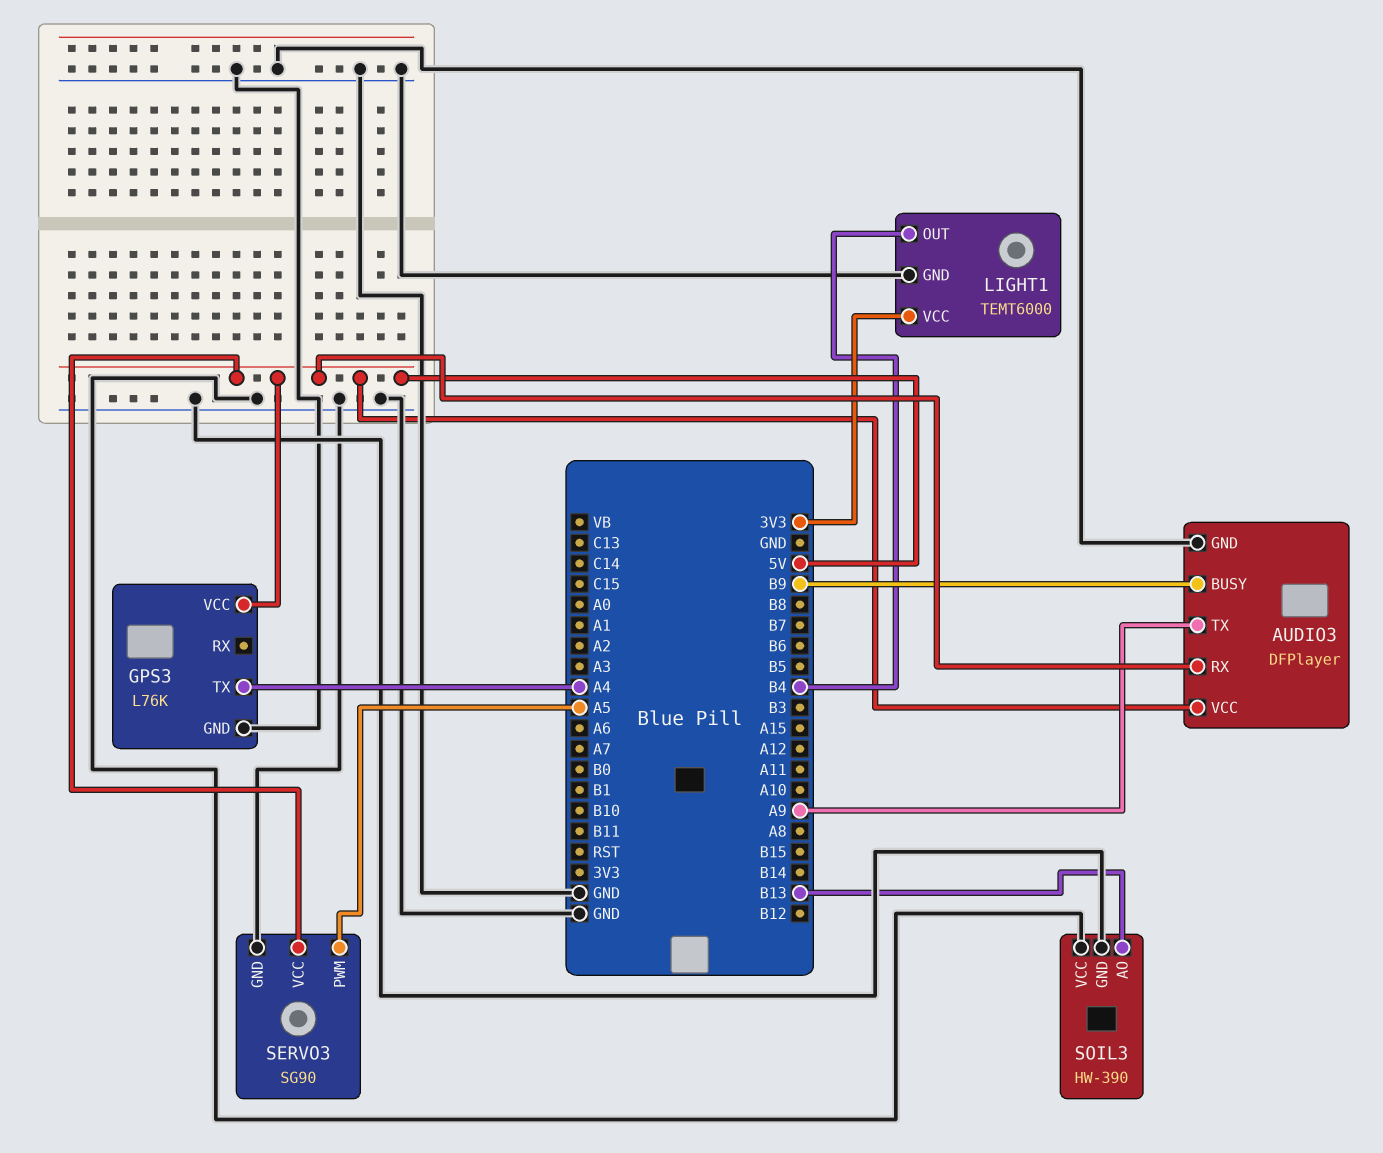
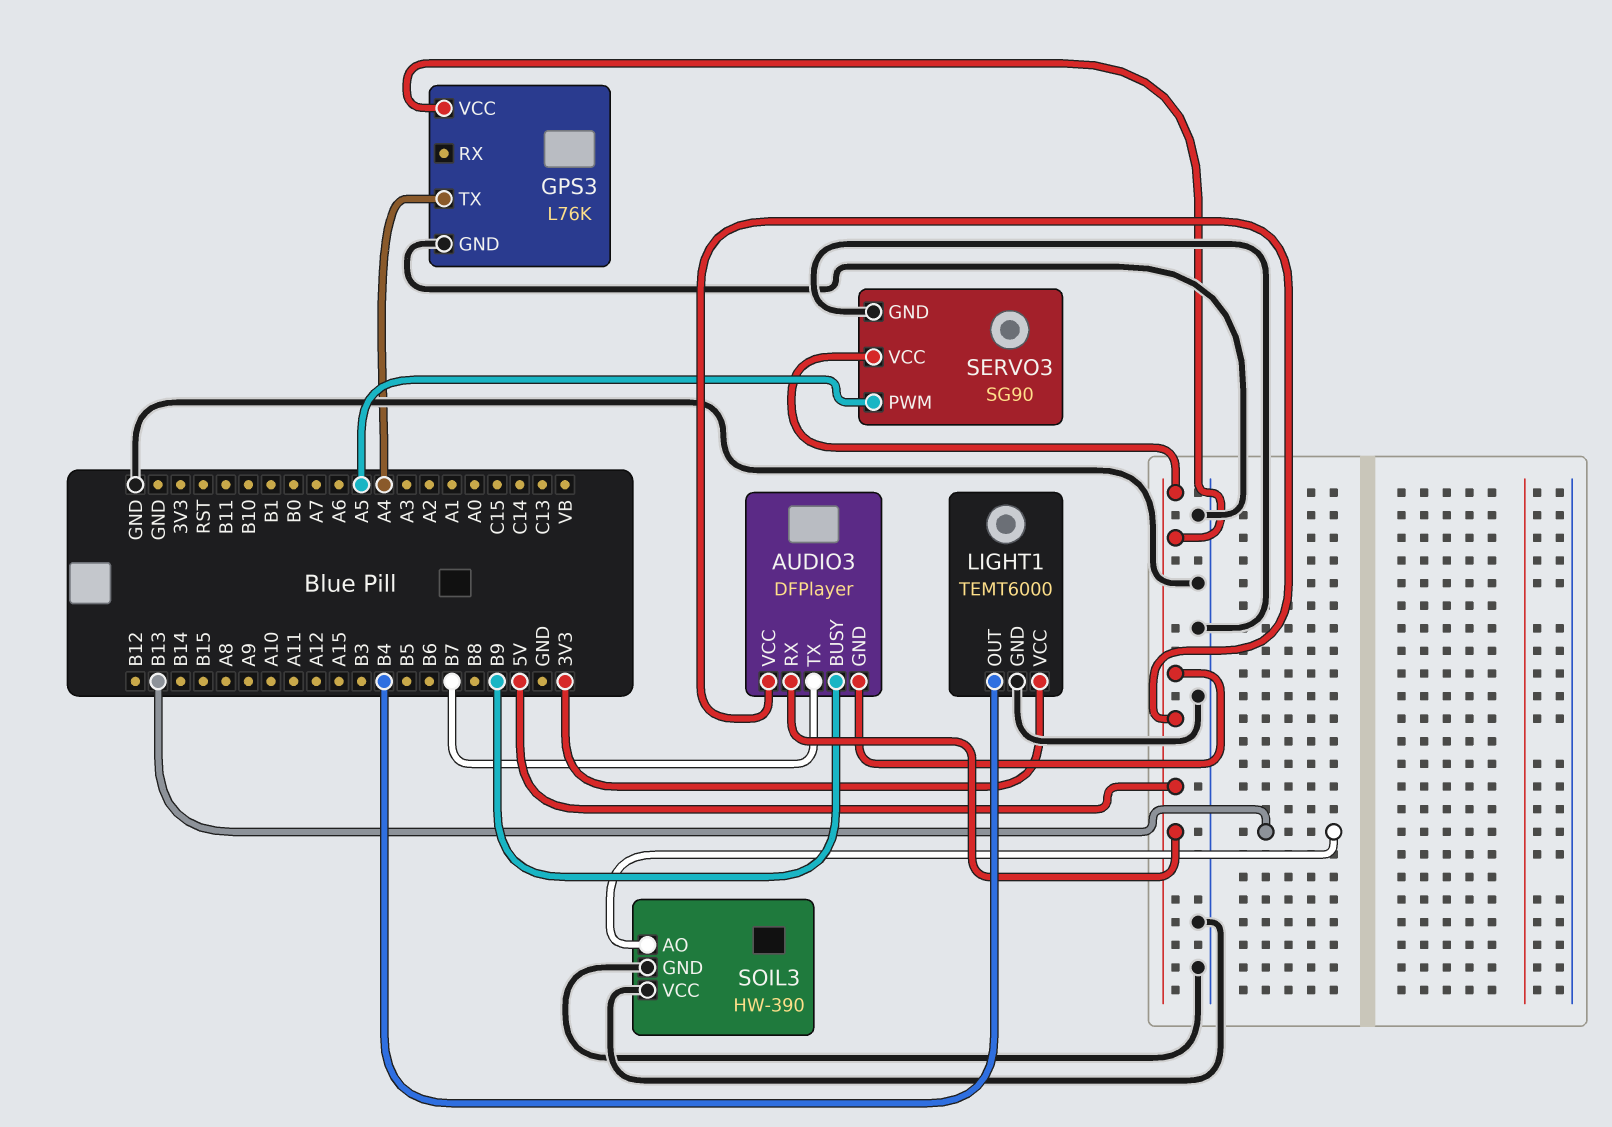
AUDIO3 pin GND: GND -> 5V
AUDIO3 pin TX: A9 -> B7

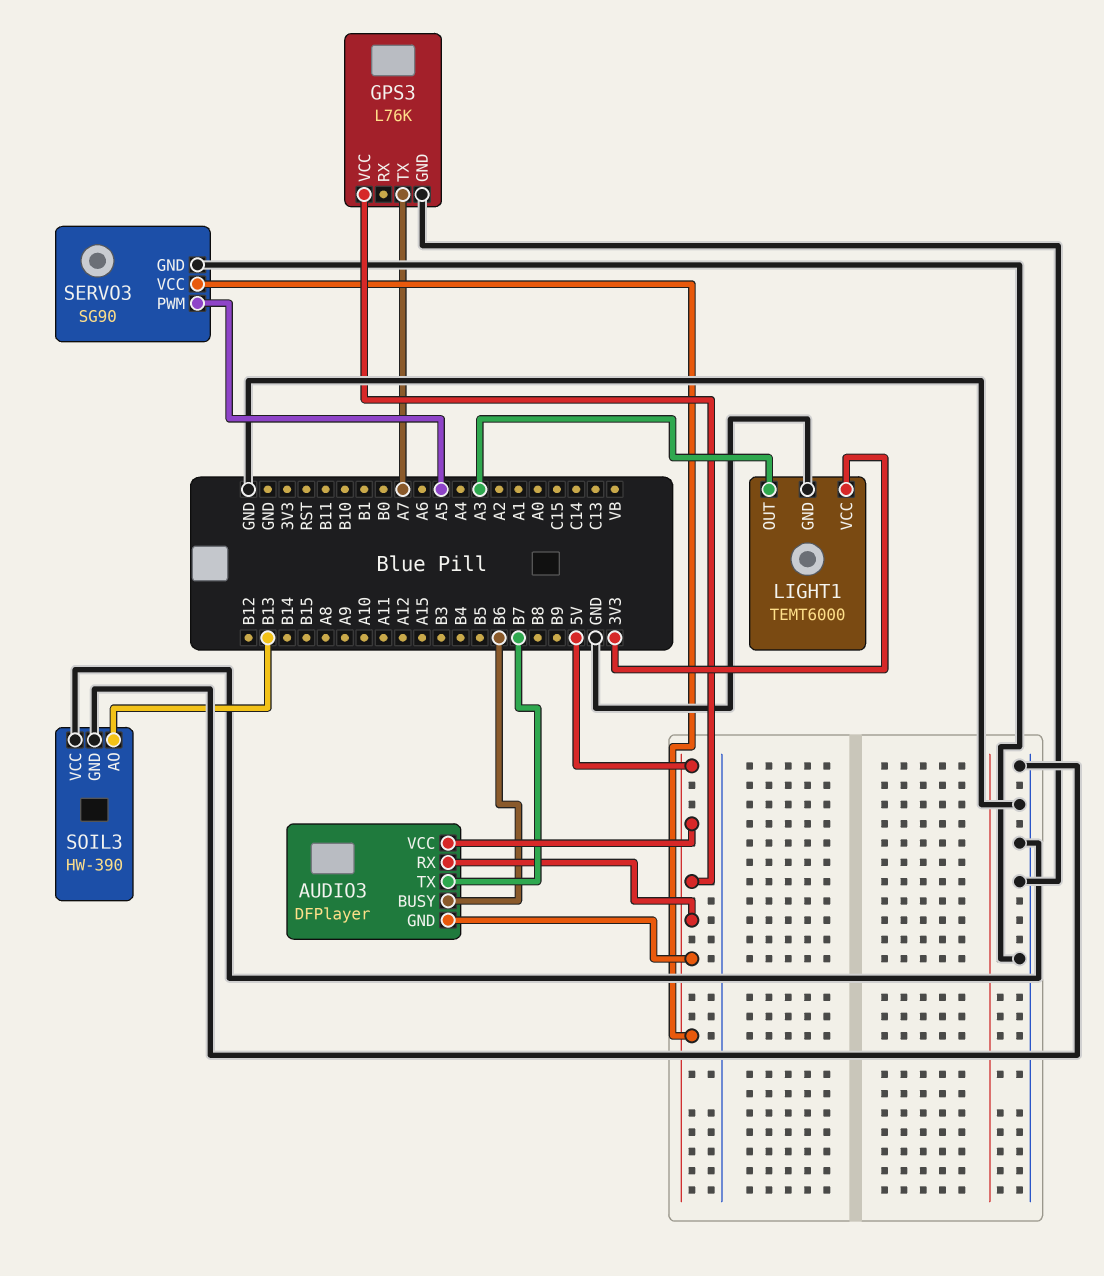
AUDIO3 pin BUSY: B9 -> B6
GPS3 pin TX: A4 -> A7
LIGHT1 pin OUT: B4 -> A3

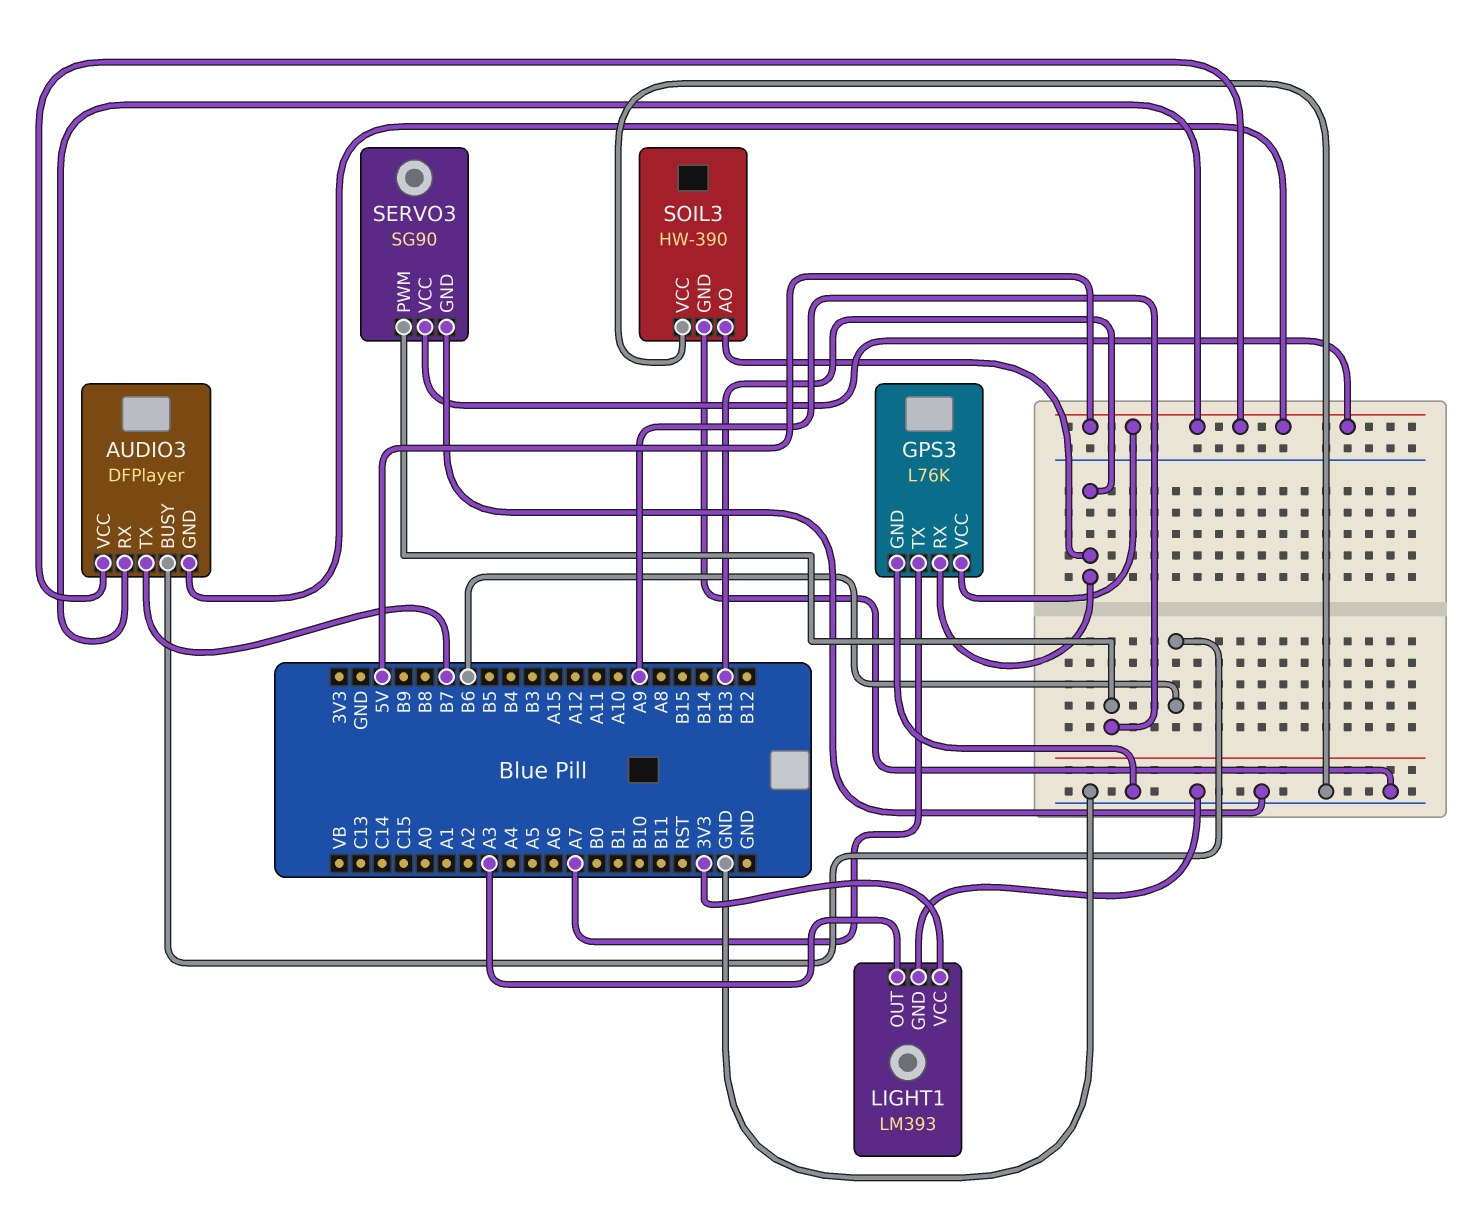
GPS3 pin RX: none -> B13
LIGHT1: TEMT6000 -> LM393
SERVO3 pin PWM: A5 -> A9

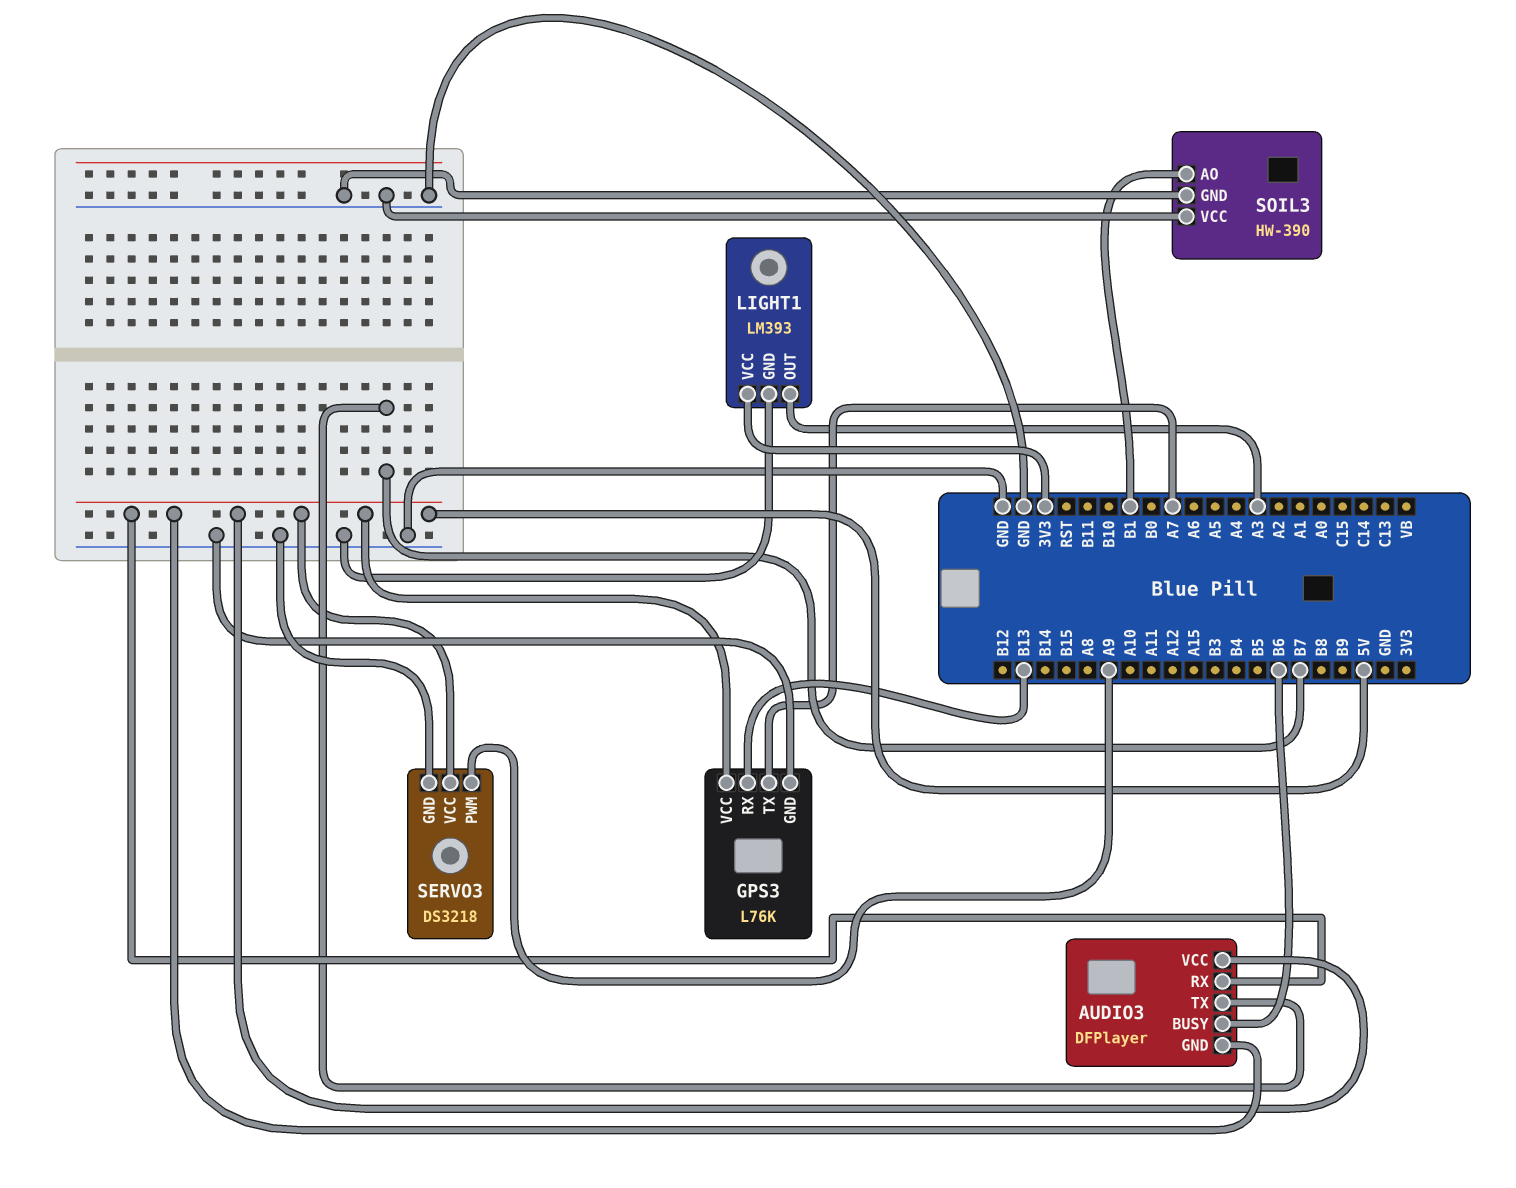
SERVO3: SG90 -> DS3218
SOIL3 pin AO: B13 -> B1

